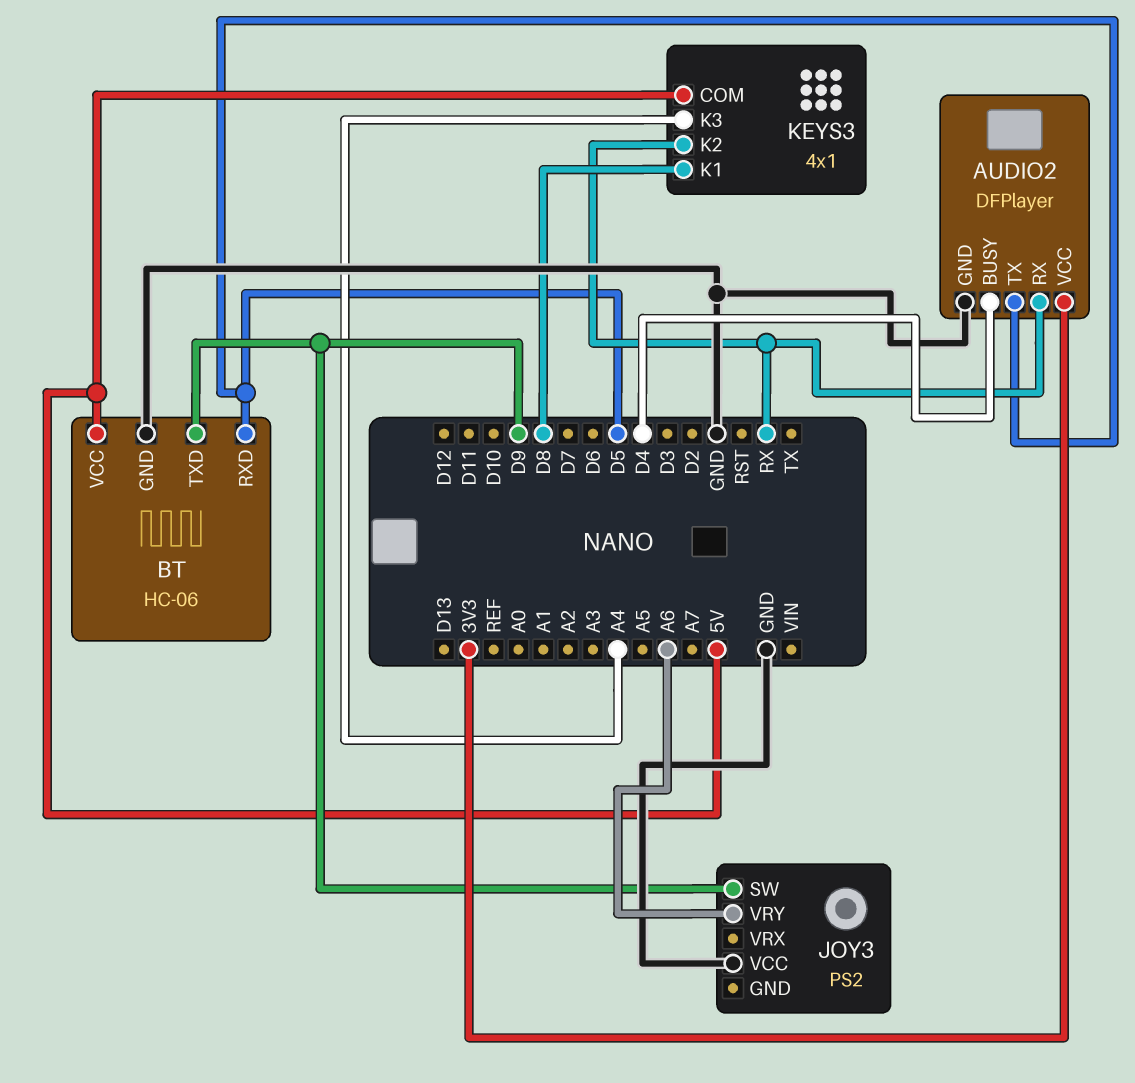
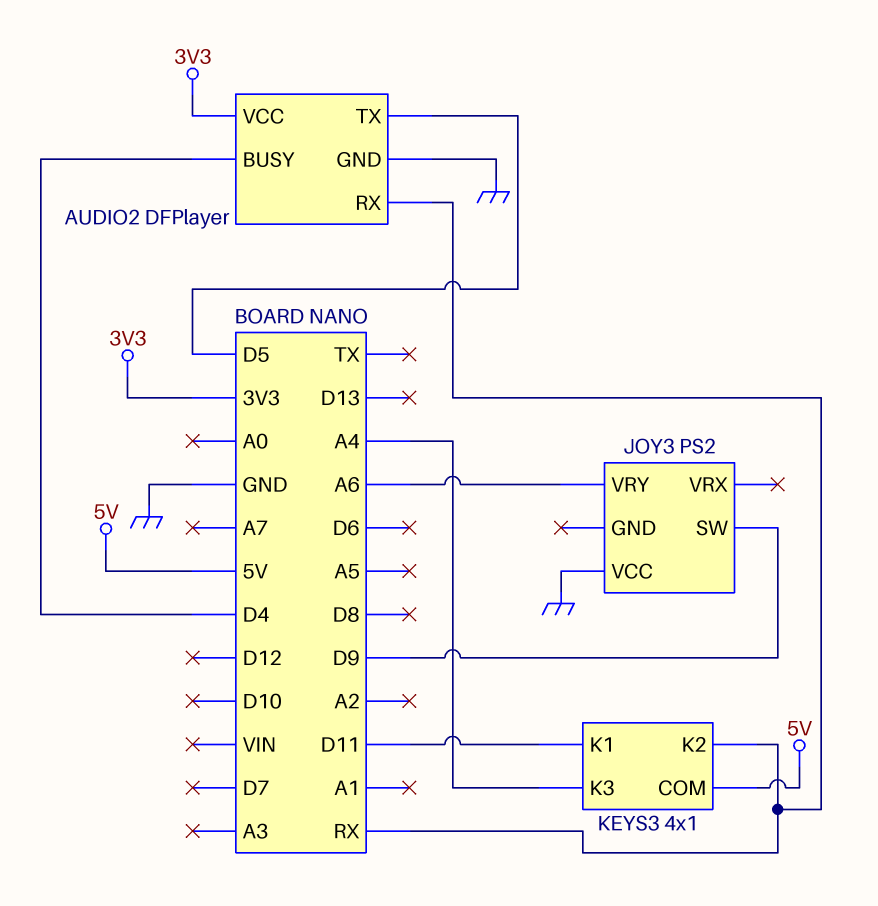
BT: HC-06 -> none
BT pin GND: GND -> none
BT pin RXD: D5 -> none
BT pin TXD: D9 -> none
BT pin VCC: 5V -> none
KEYS3 pin K1: D8 -> D11

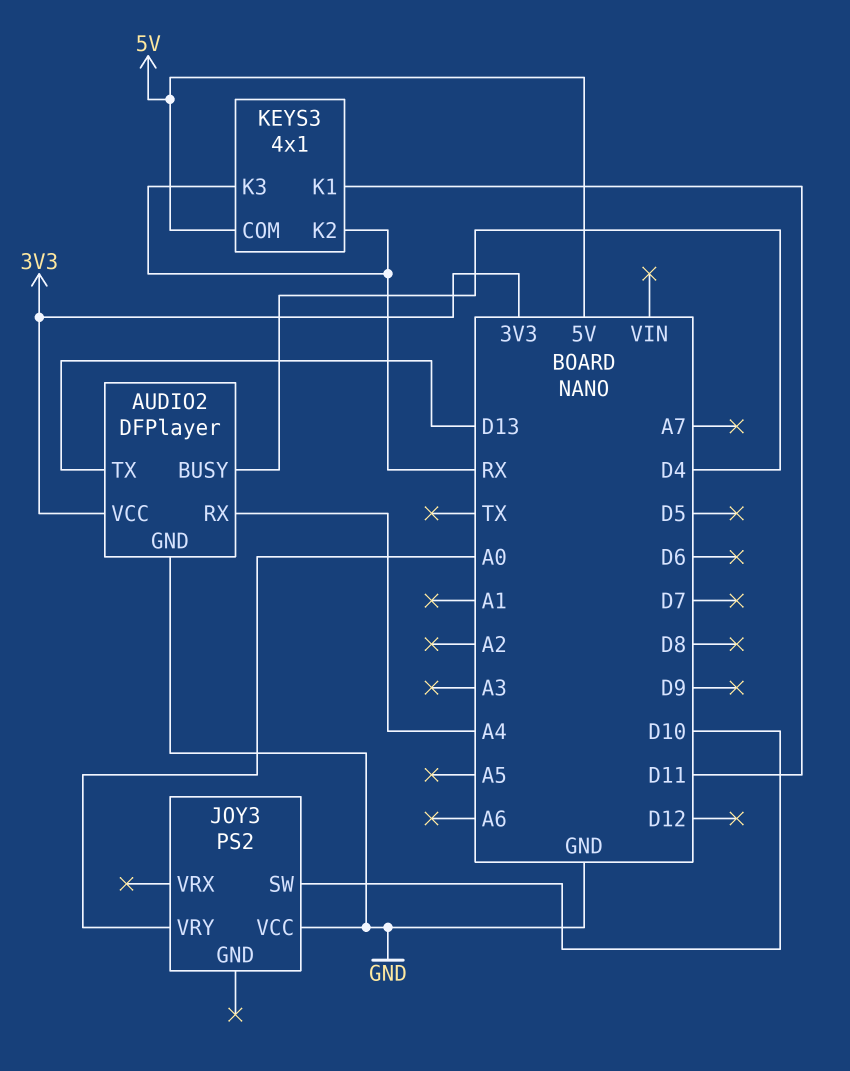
AUDIO2 pin RX: RX -> A4
AUDIO2 pin TX: D5 -> D13
JOY3 pin SW: D9 -> D10
JOY3 pin VRY: A6 -> A0
KEYS3 pin K3: A4 -> RX

